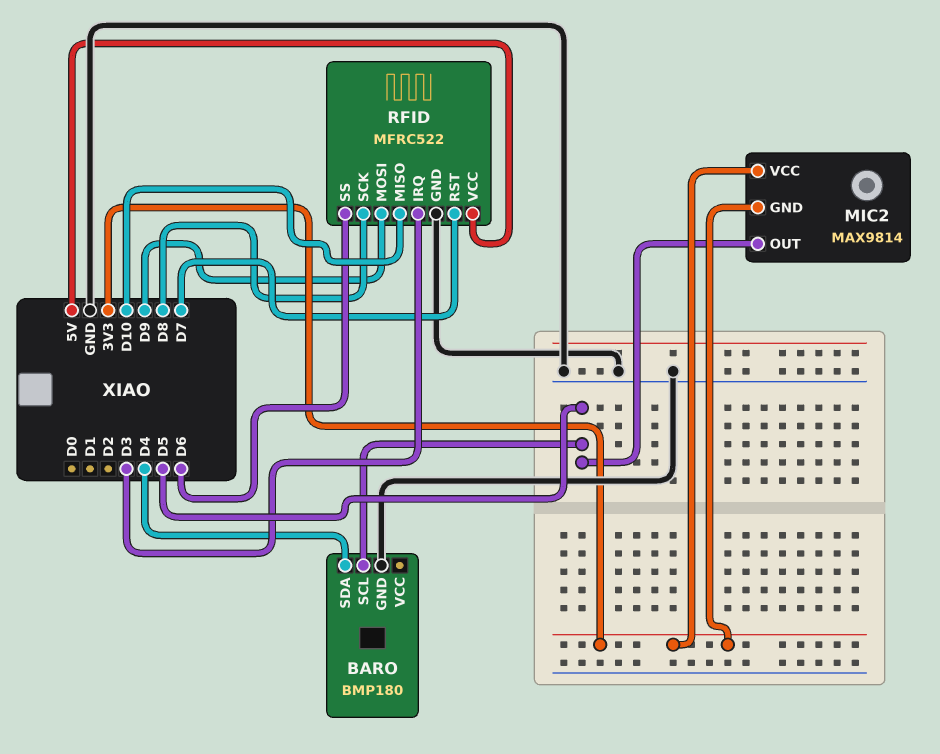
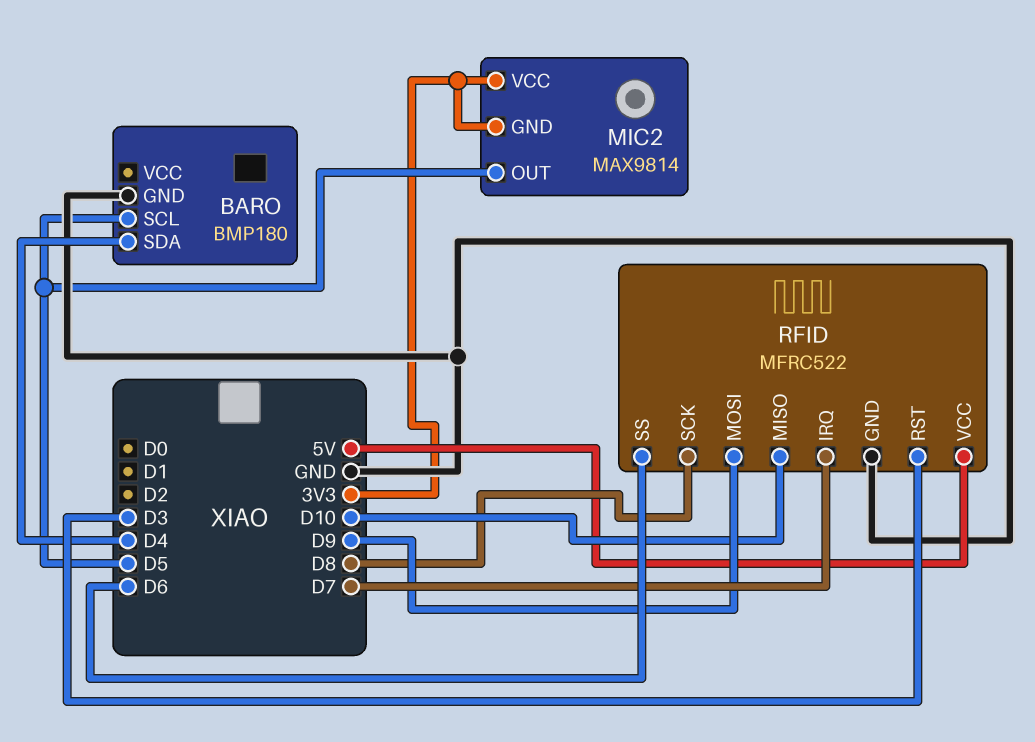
RFID pin IRQ: D3 -> D7
RFID pin RST: D7 -> D3

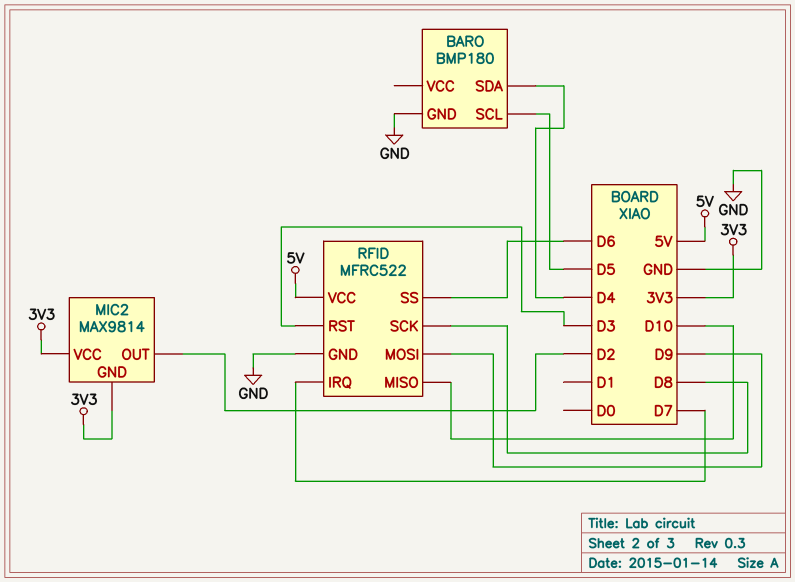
MIC2 pin OUT: D5 -> D2

